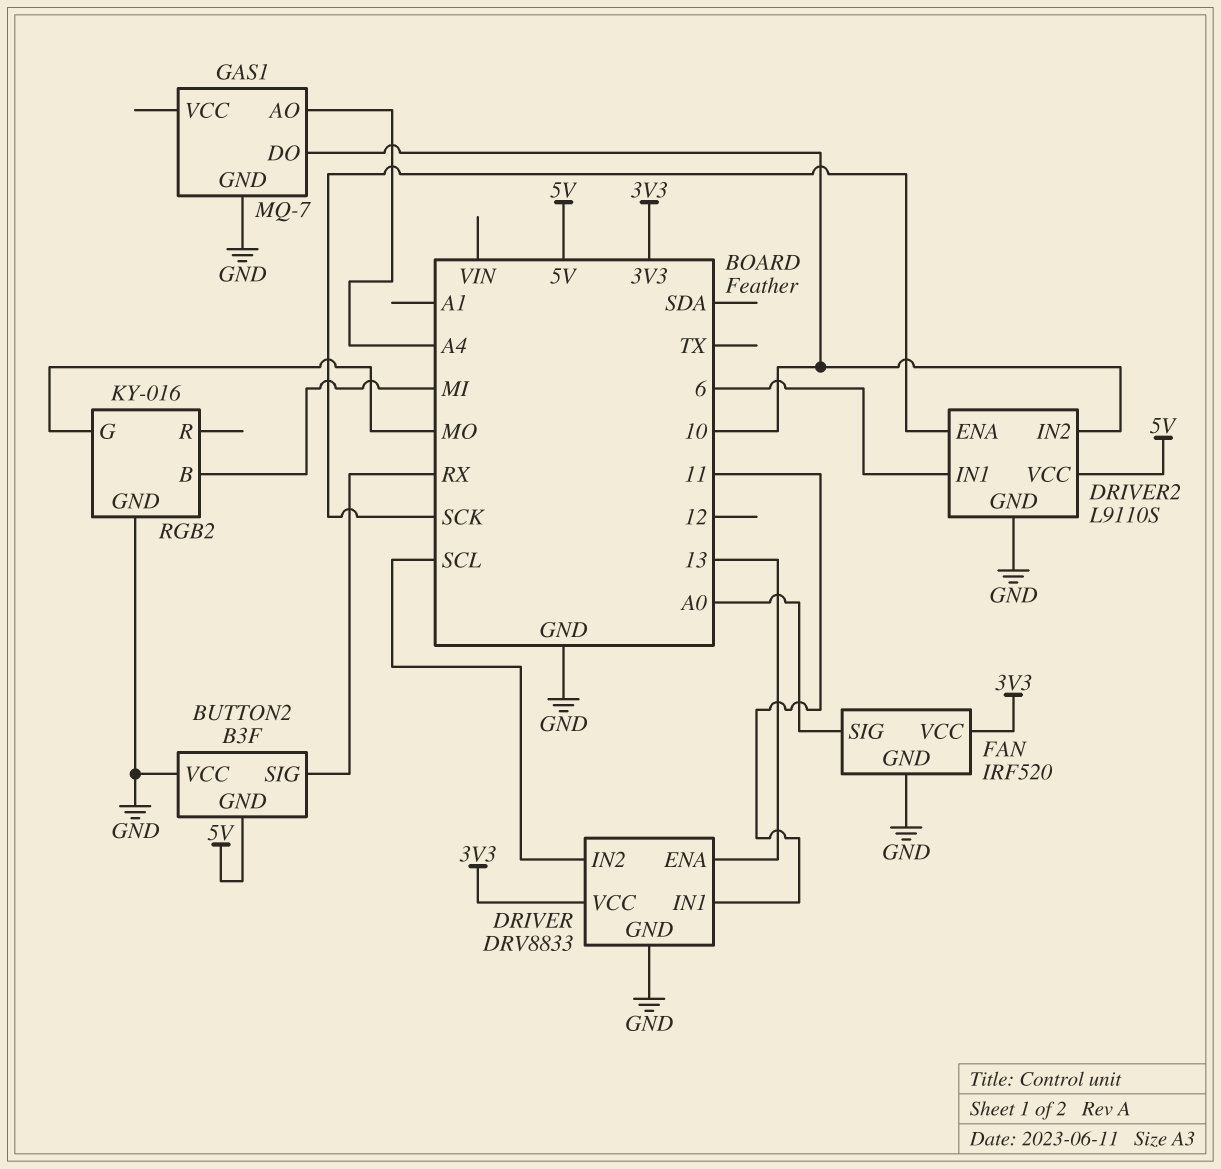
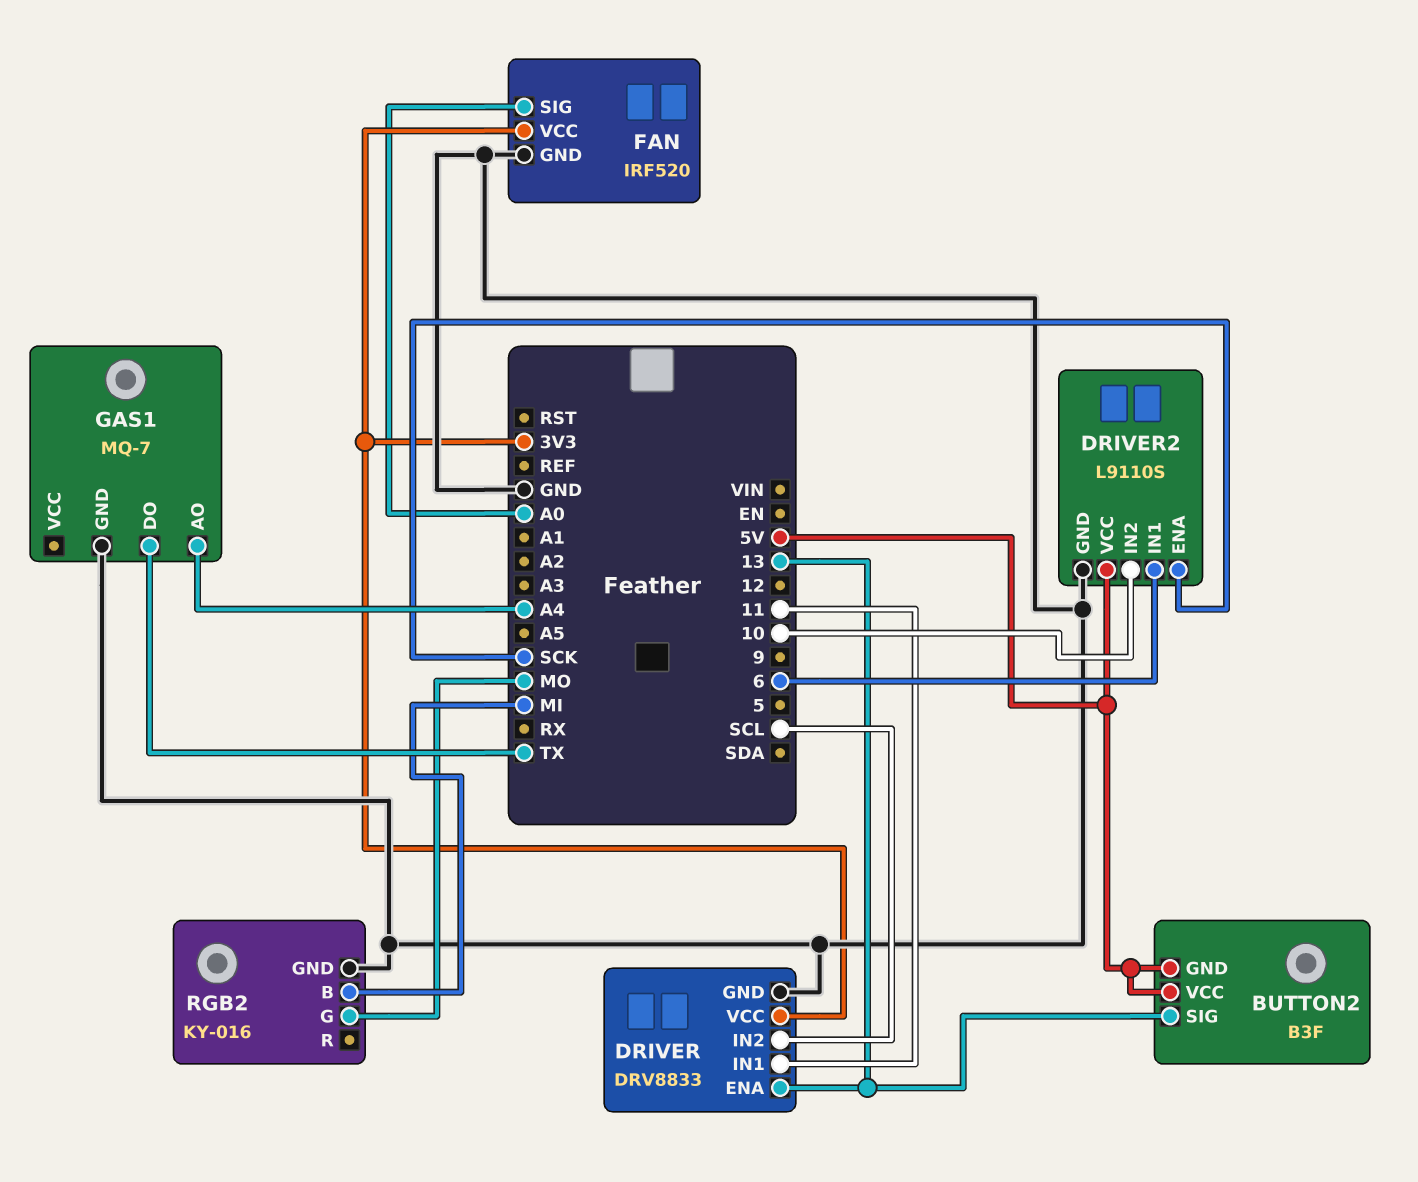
BUTTON2 pin SIG: RX -> 13
BUTTON2 pin VCC: GND -> 5V
GAS1 pin DO: 10 -> TX

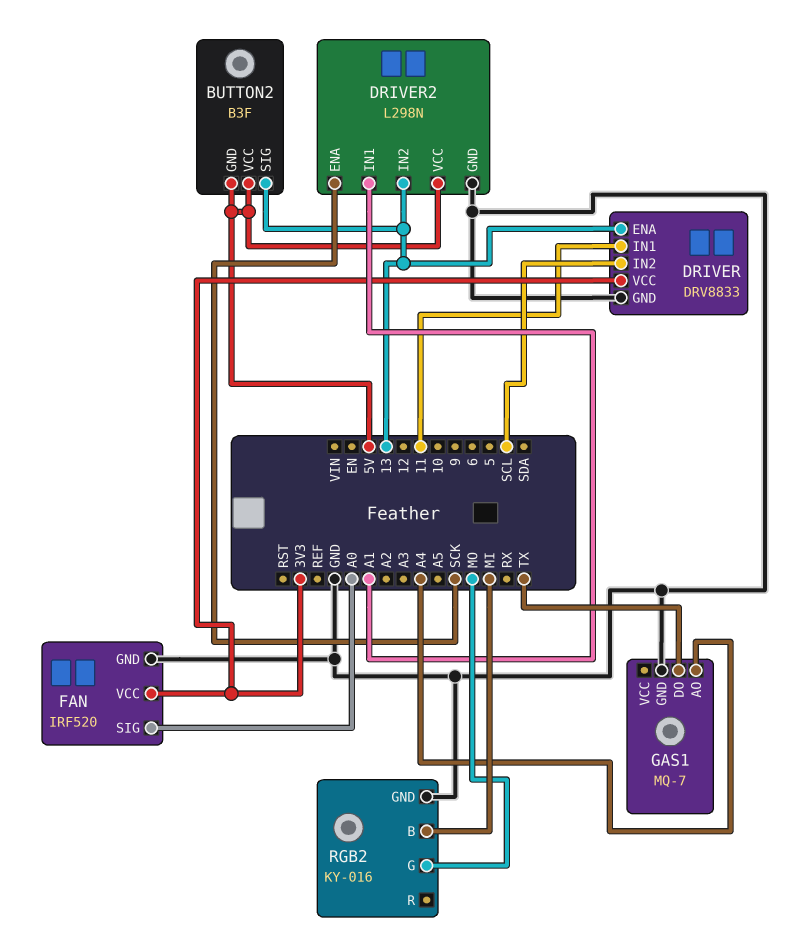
DRIVER2: L9110S -> L298N
DRIVER2 pin IN1: 6 -> A1
DRIVER2 pin IN2: 10 -> 13

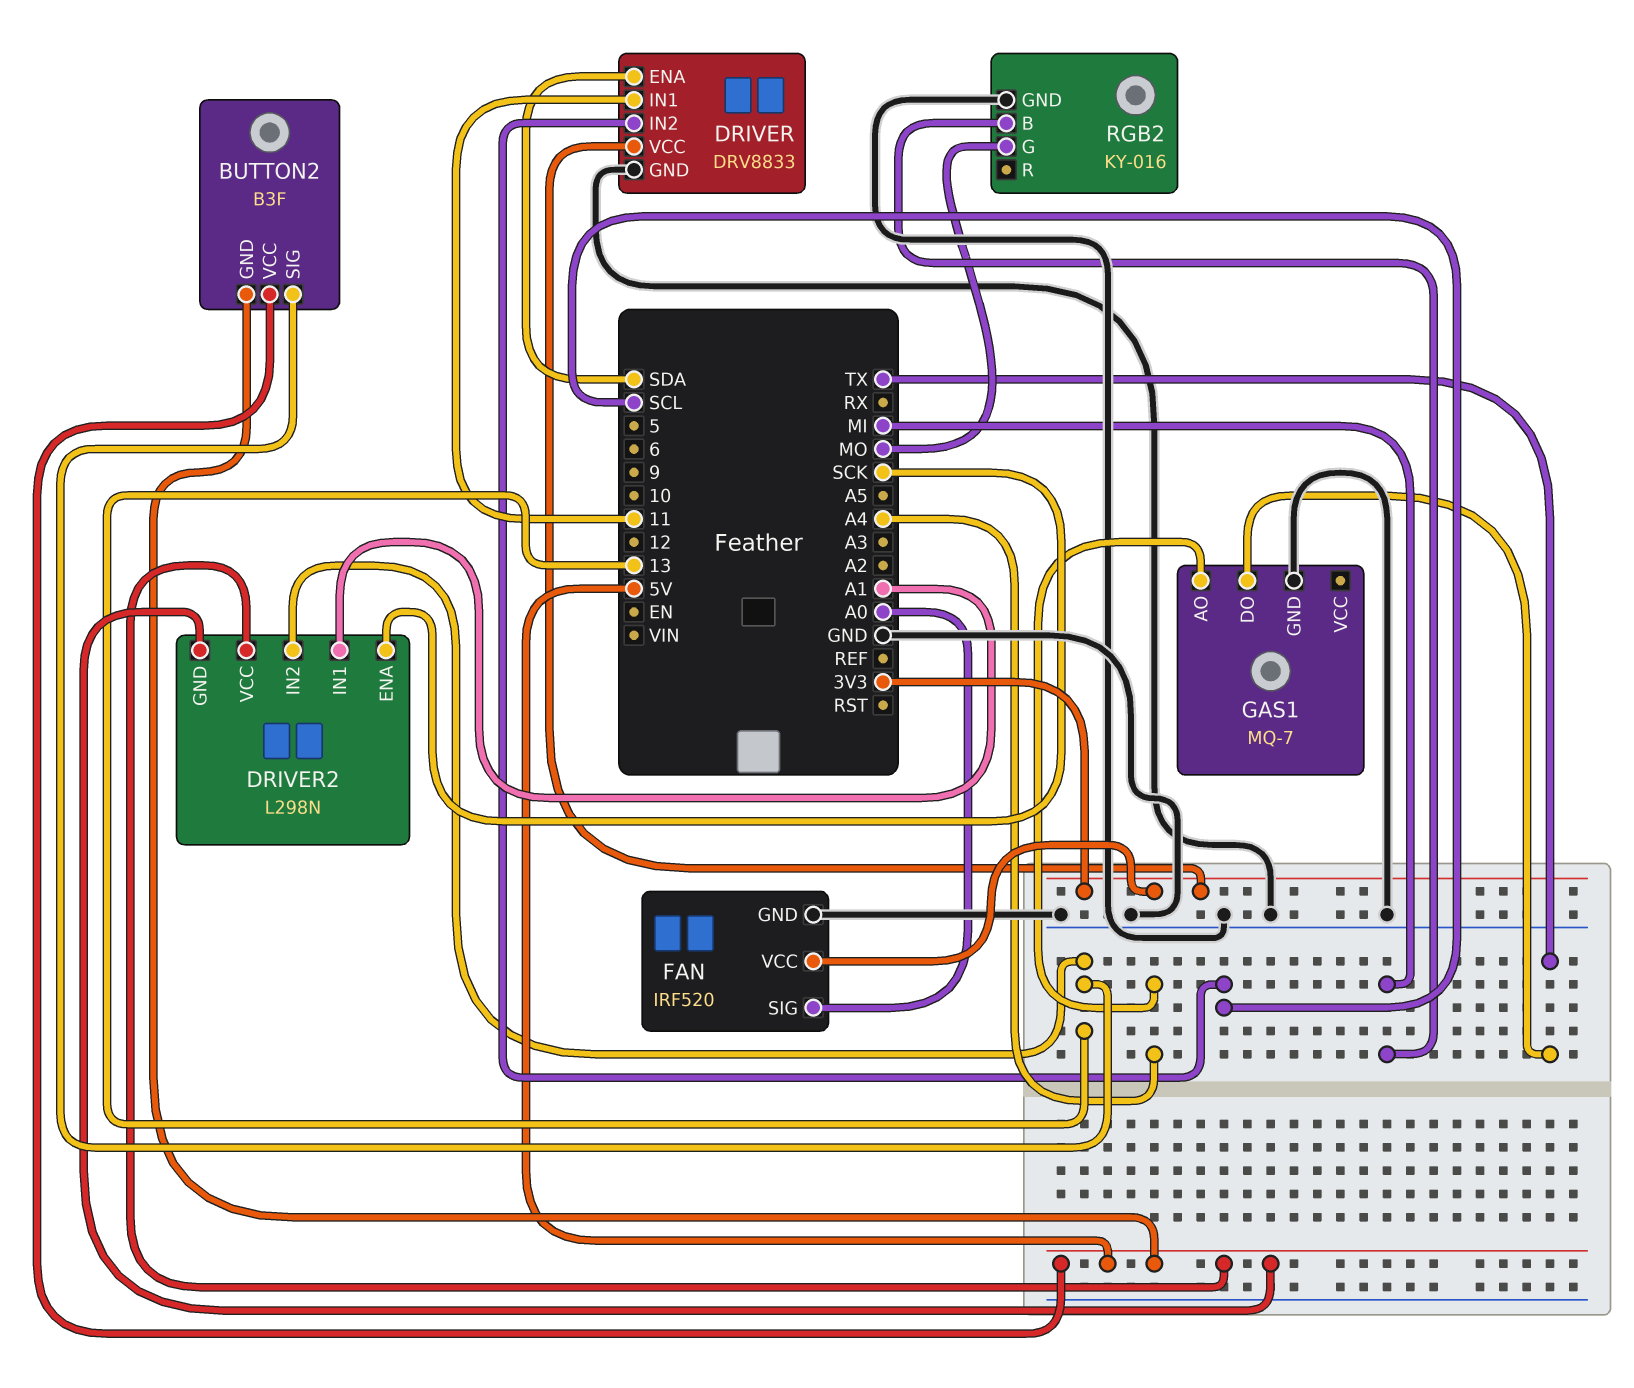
DRIVER pin ENA: 13 -> SDA
DRIVER2 pin GND: GND -> 5V

